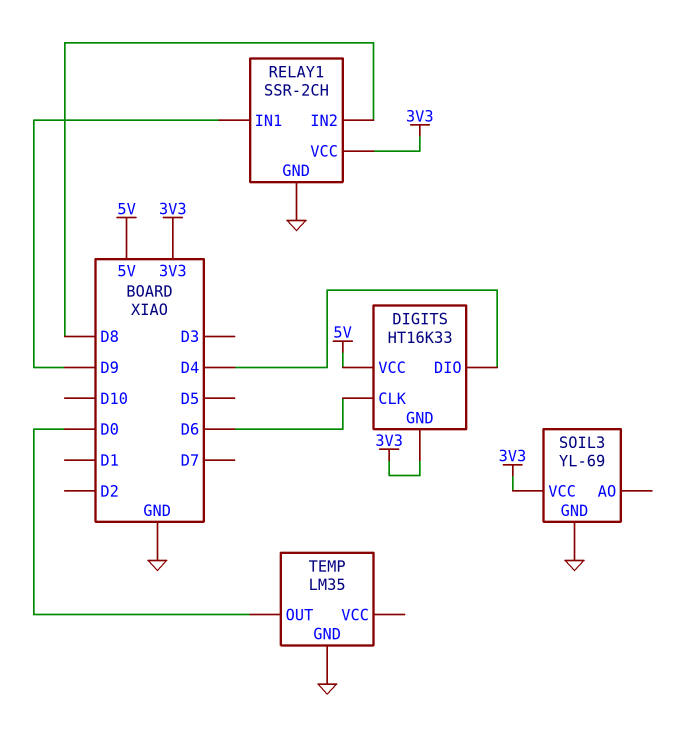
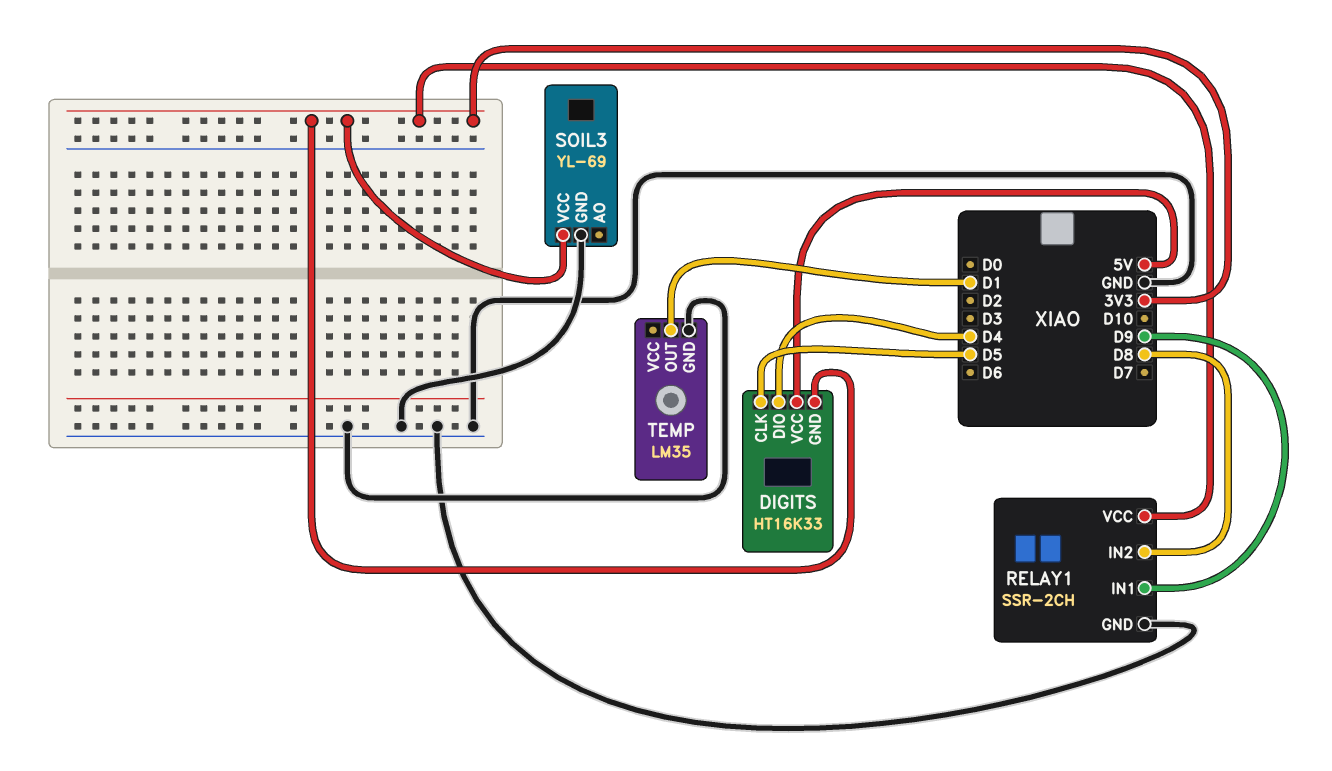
DIGITS pin CLK: D6 -> D5
TEMP pin OUT: D0 -> D1

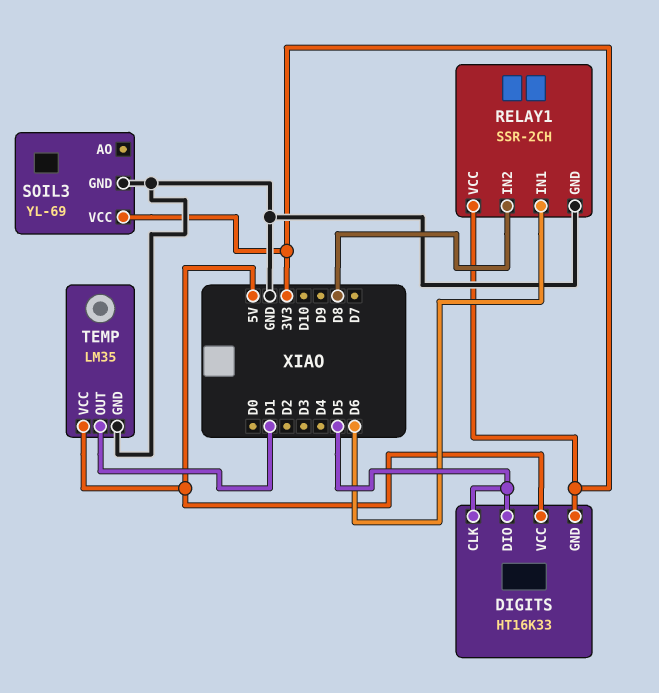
DIGITS pin DIO: D4 -> D5
RELAY1 pin IN1: D9 -> D6
TEMP pin VCC: none -> 5V

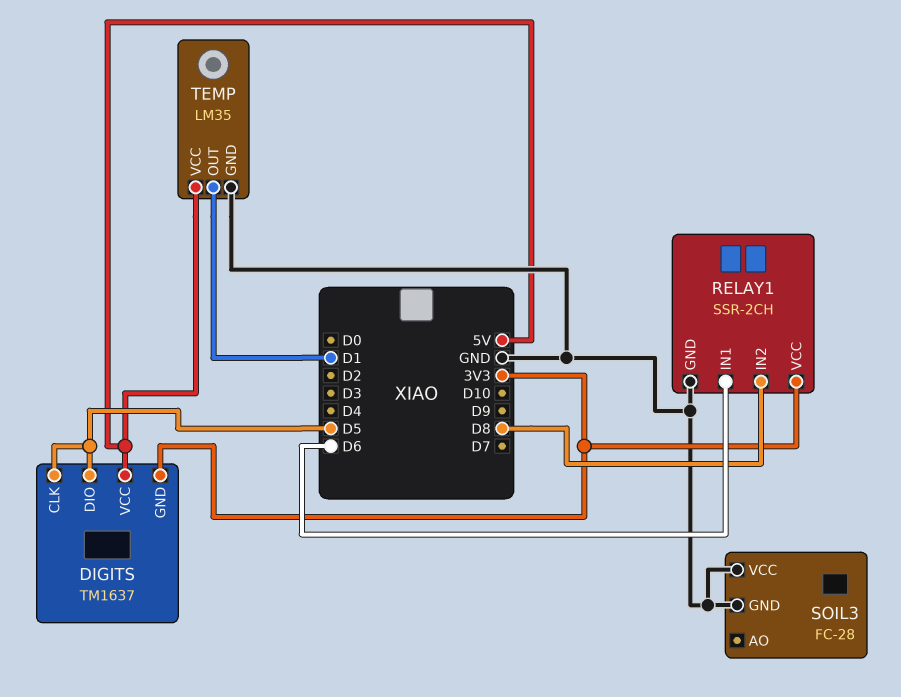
DIGITS: HT16K33 -> TM1637
SOIL3: YL-69 -> FC-28
SOIL3 pin VCC: 3V3 -> GND

